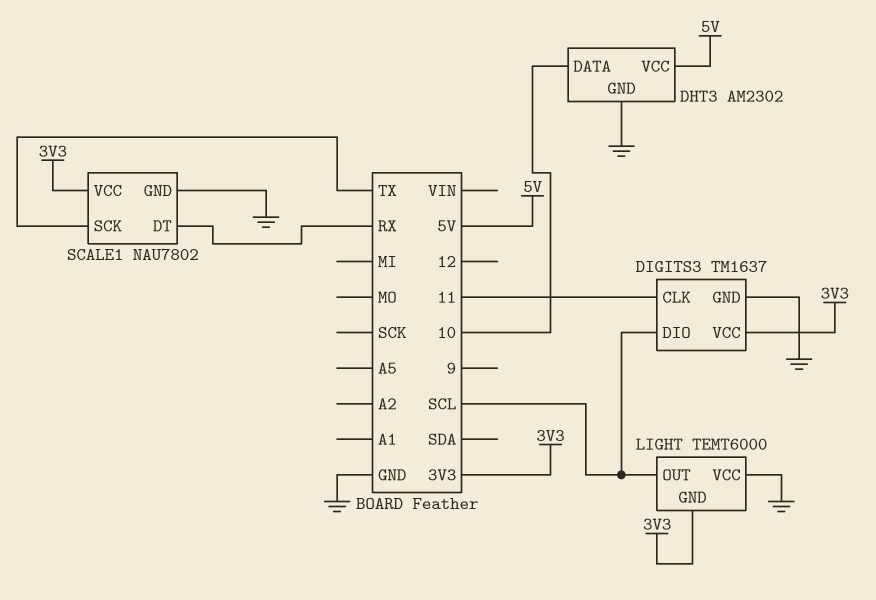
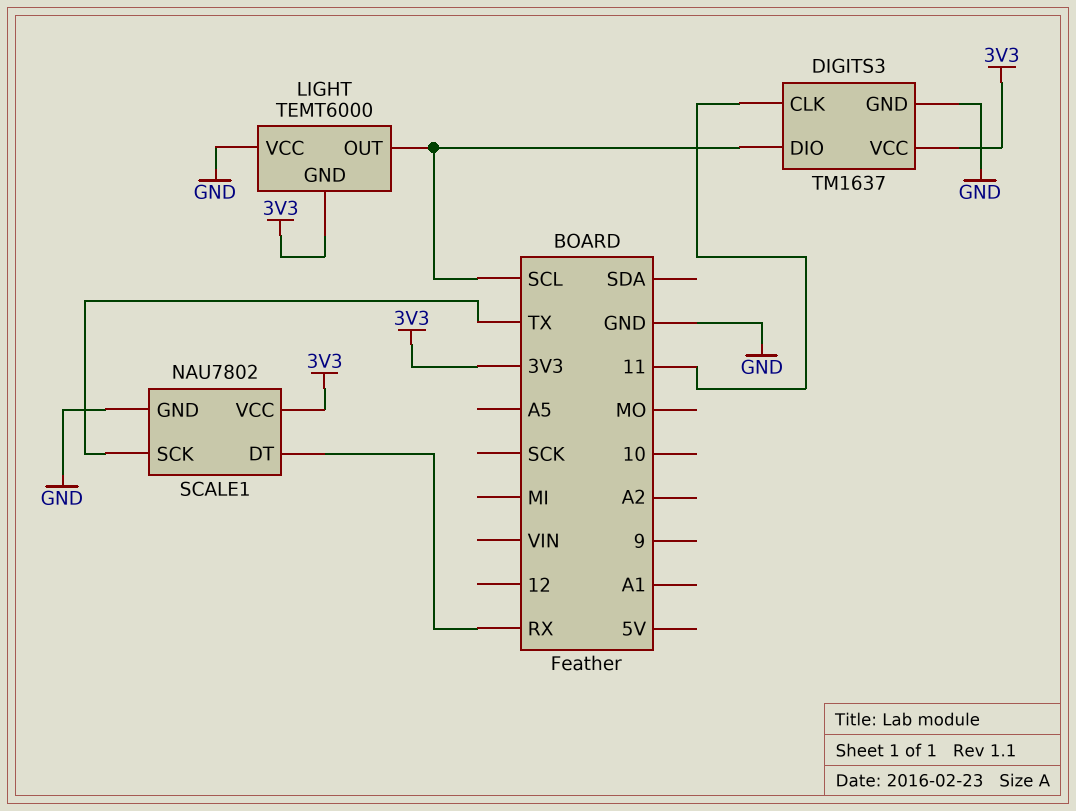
DHT3: AM2302 -> none
DHT3 pin DATA: 10 -> none
DHT3 pin GND: GND -> none
DHT3 pin VCC: 5V -> none

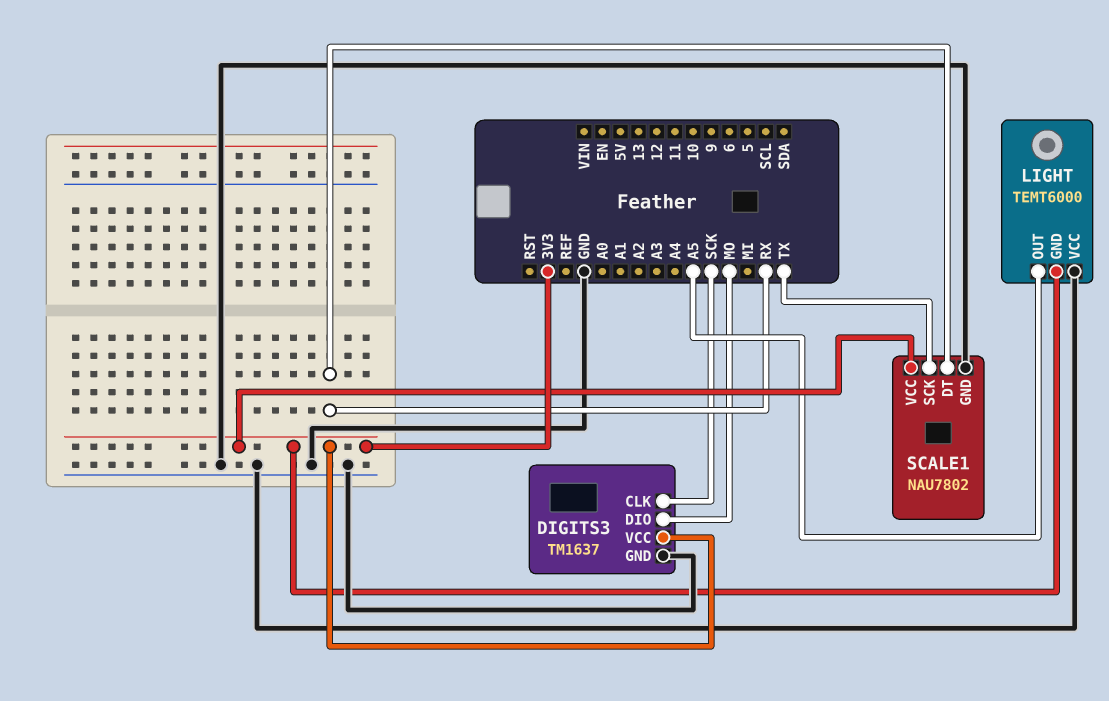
DIGITS3 pin CLK: 11 -> SCK
DIGITS3 pin DIO: SCL -> MO
LIGHT pin OUT: SCL -> A5

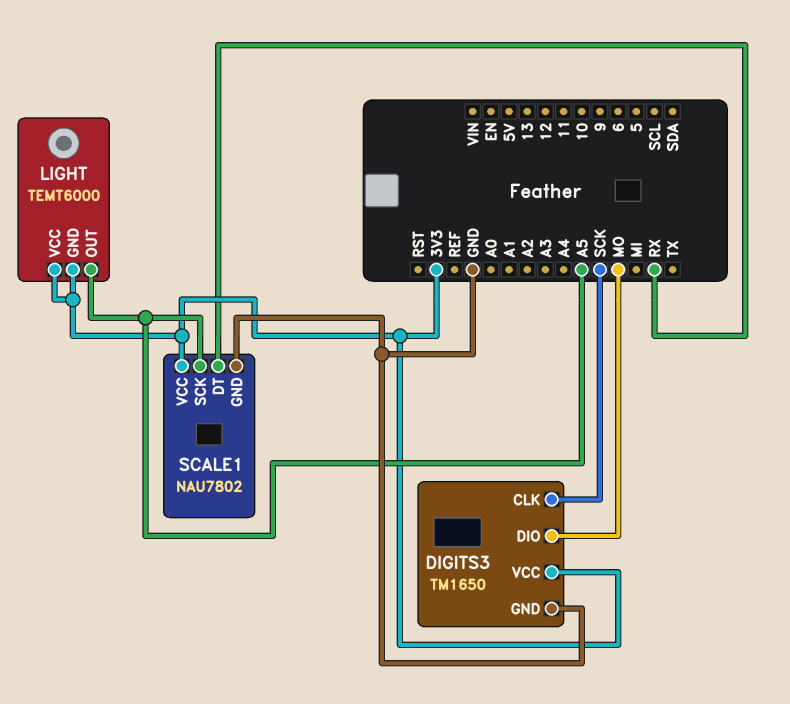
DIGITS3: TM1637 -> TM1650
LIGHT pin VCC: GND -> 3V3
SCALE1 pin SCK: TX -> A5

